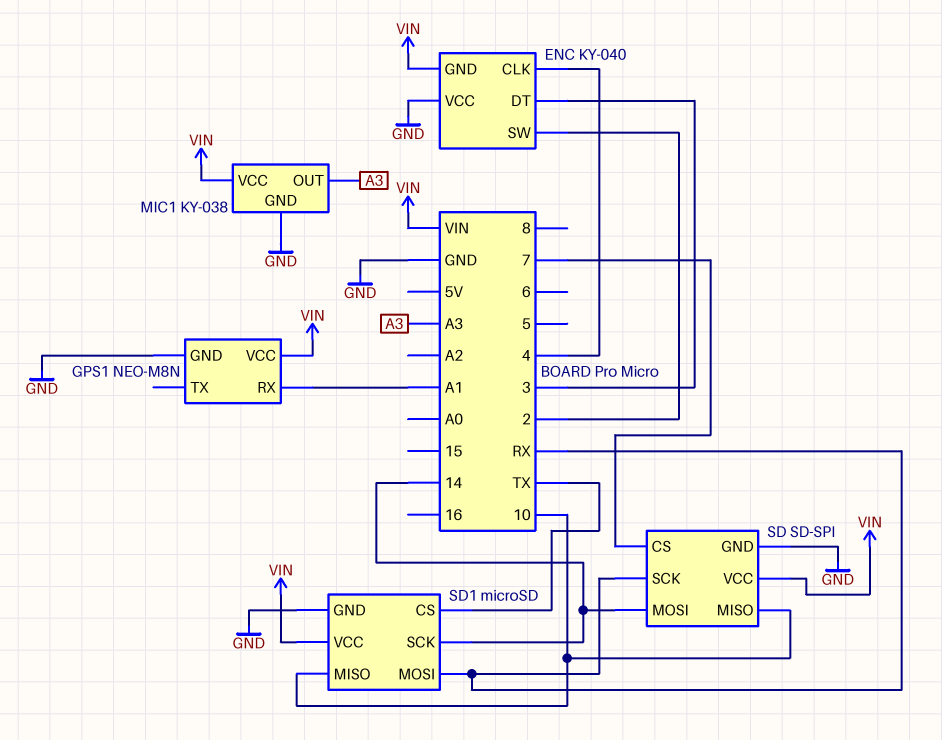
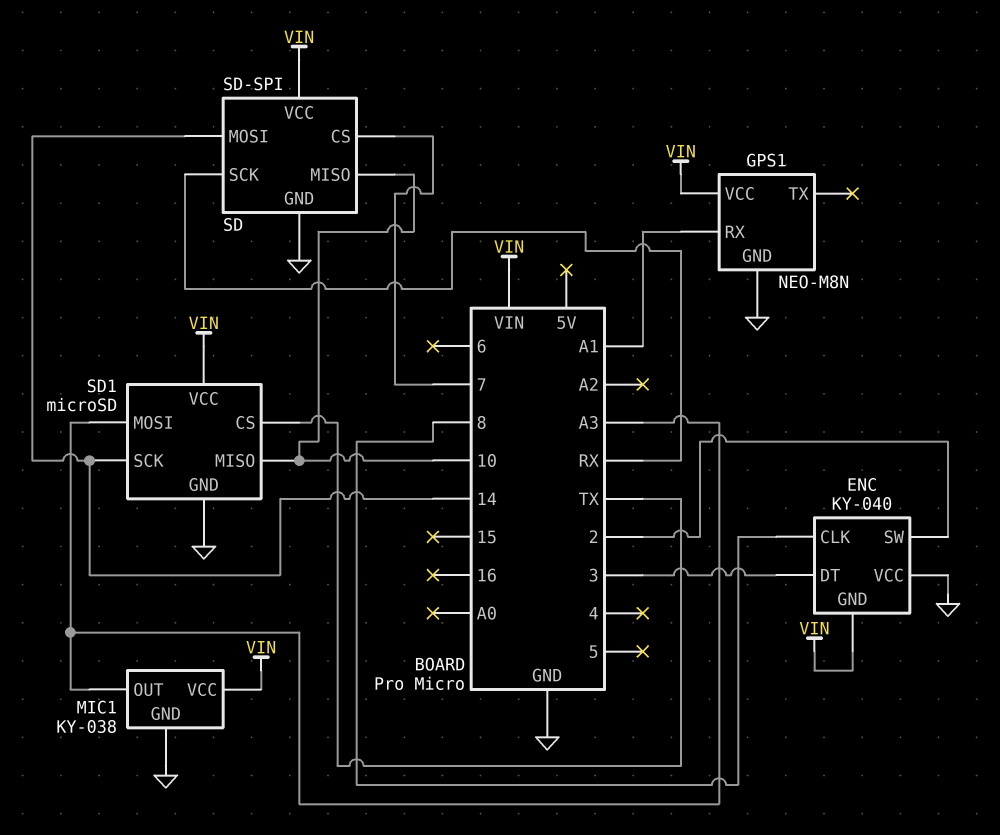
ENC pin CLK: 4 -> 8
SD1 pin MOSI: RX -> A3

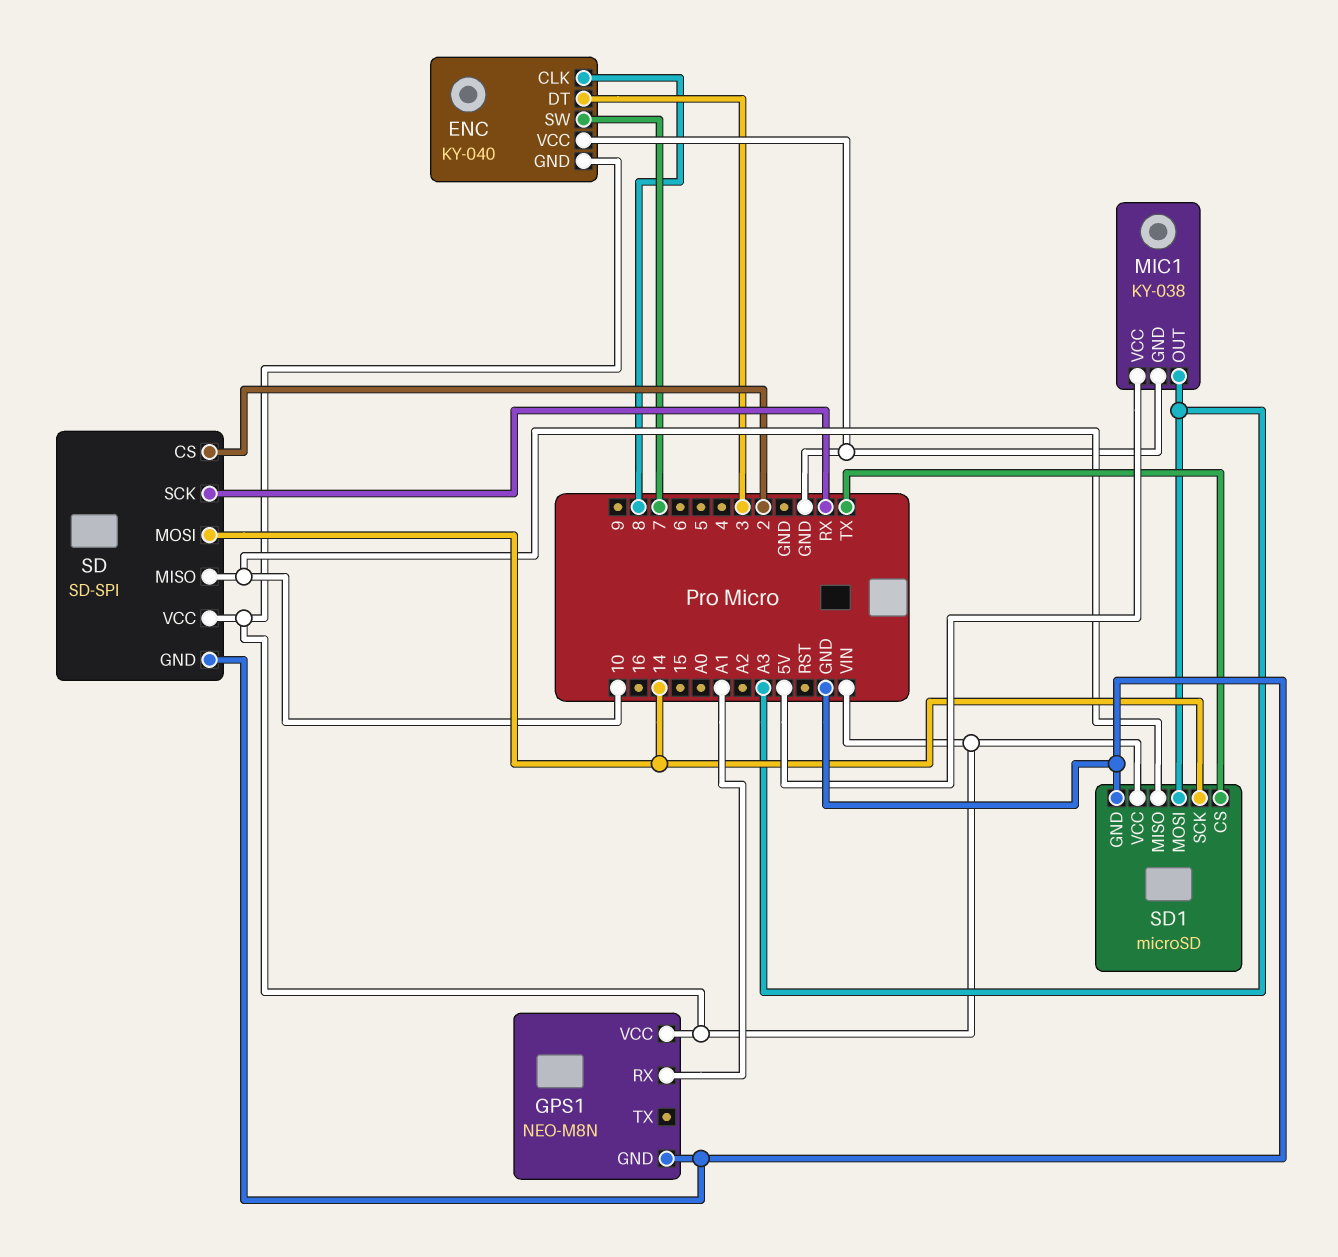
ENC pin SW: 2 -> 7
MIC1 pin VCC: VIN -> 5V
SD pin CS: 7 -> 2

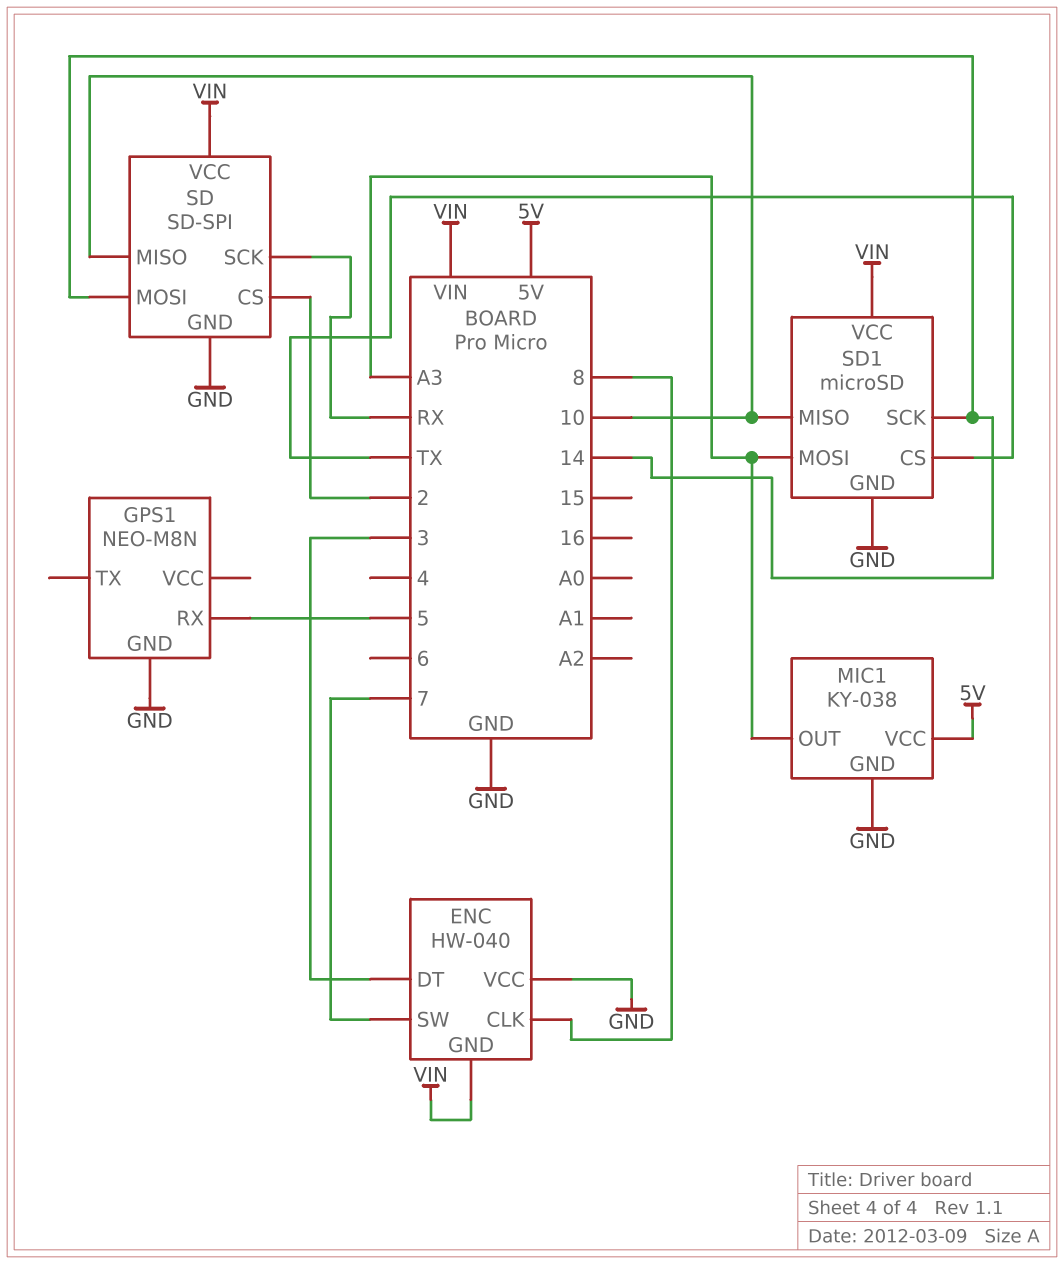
ENC: KY-040 -> HW-040
GPS1 pin RX: A1 -> 5
GPS1 pin VCC: VIN -> none

